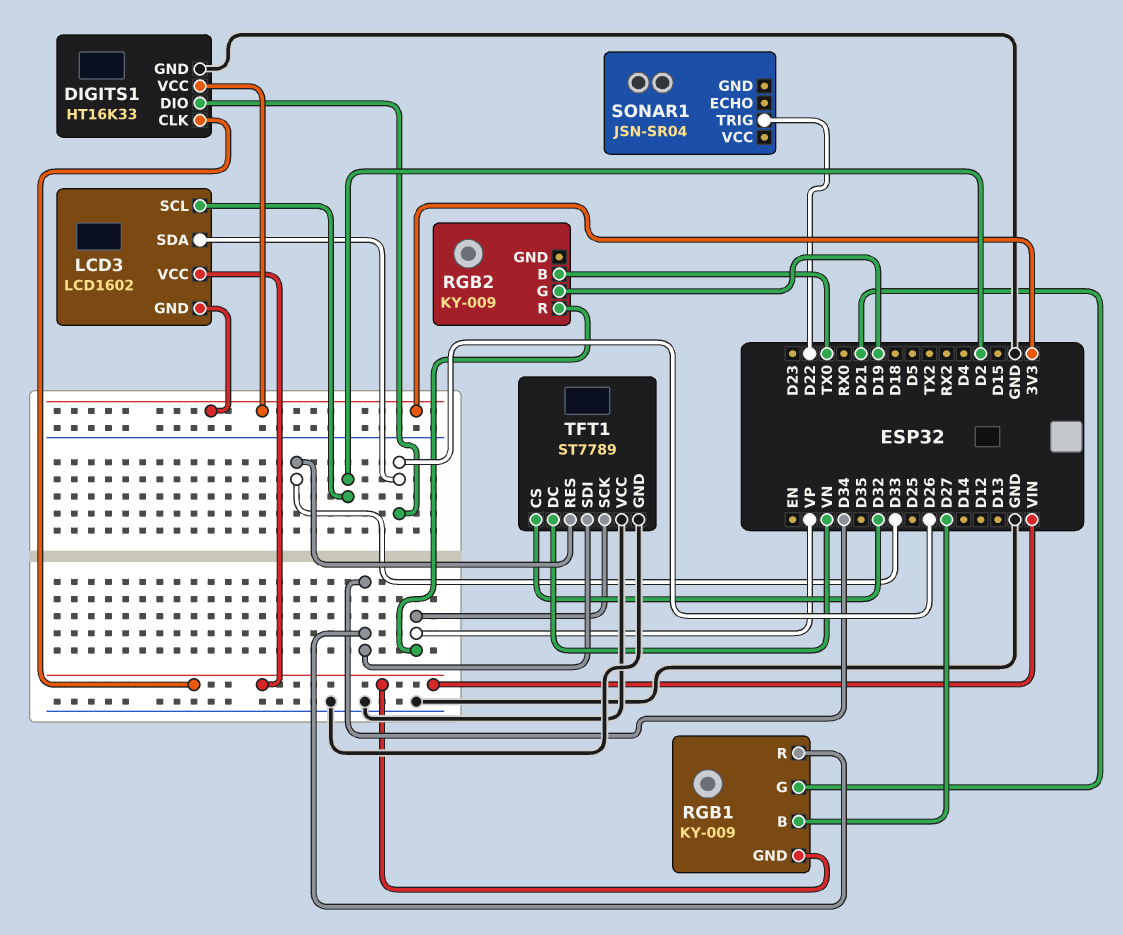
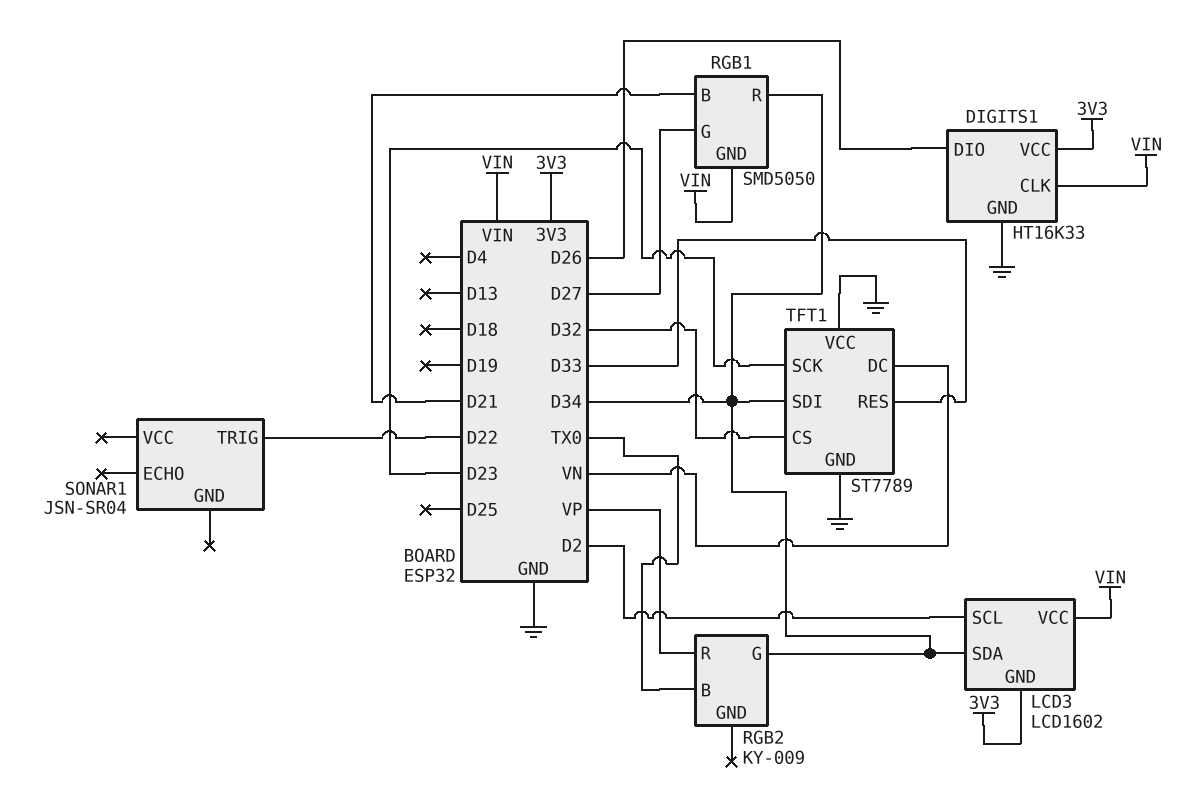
LCD3 pin SDA: D26 -> D34
RGB1: KY-009 -> SMD5050
RGB1 pin B: D27 -> D21
RGB1 pin G: D21 -> D27
RGB2 pin G: D19 -> D34
TFT1 pin SCK: VP -> D23

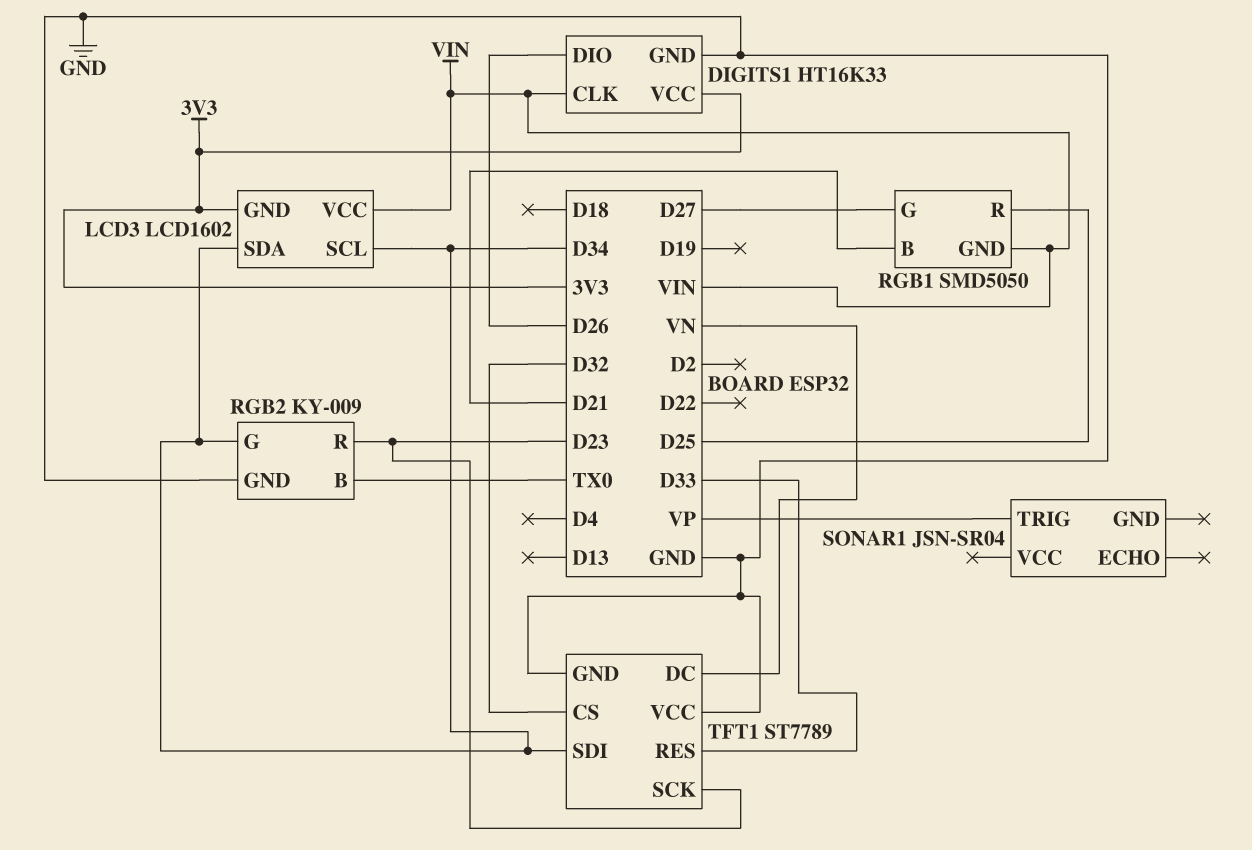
LCD3 pin SCL: D2 -> D34
RGB1 pin R: D34 -> D25
RGB2 pin GND: none -> GND
RGB2 pin R: VP -> D23
SONAR1 pin TRIG: D22 -> VP

